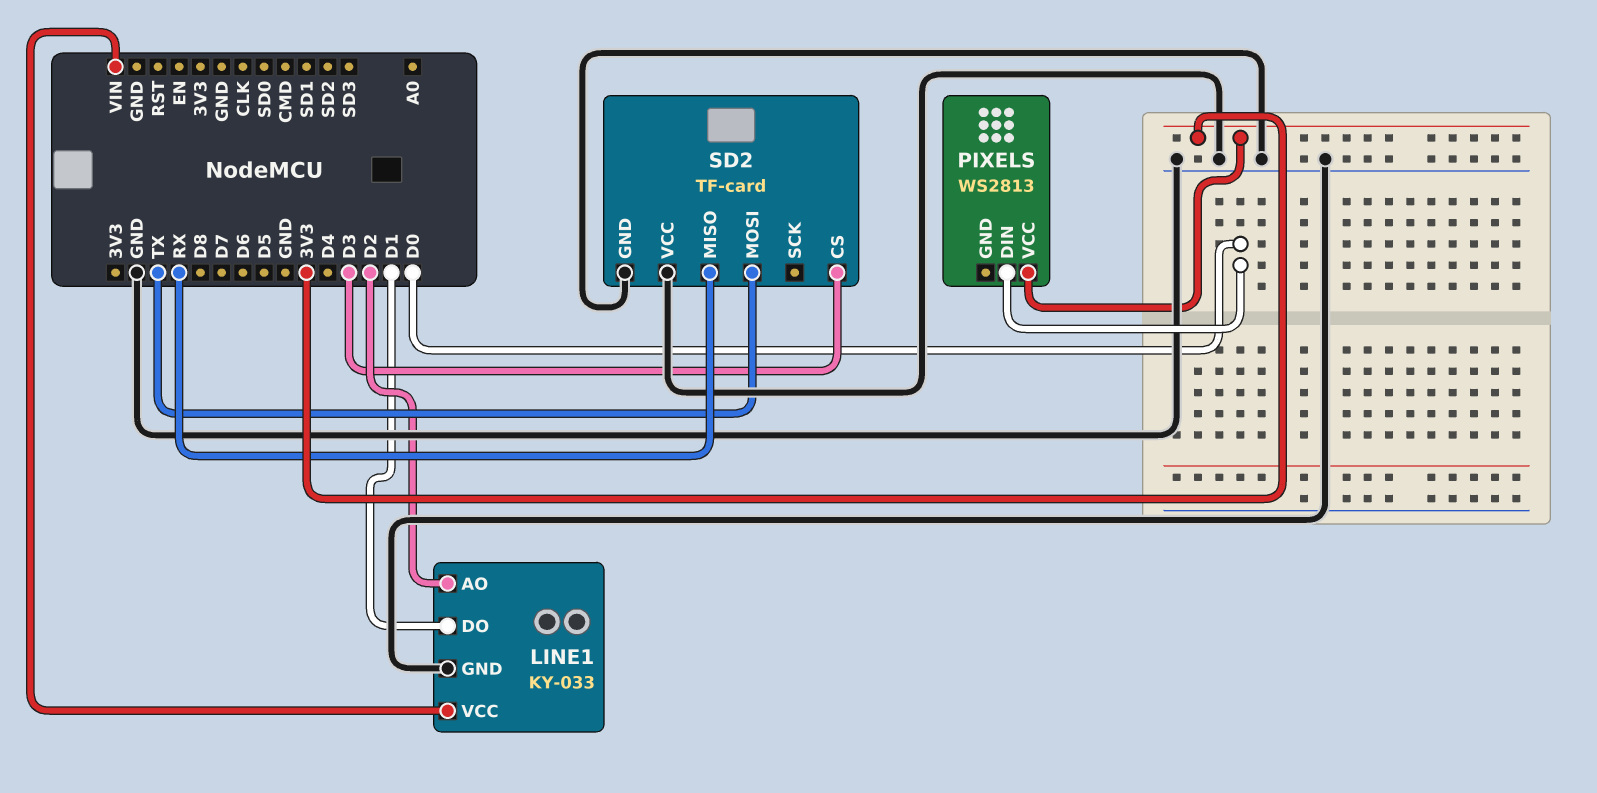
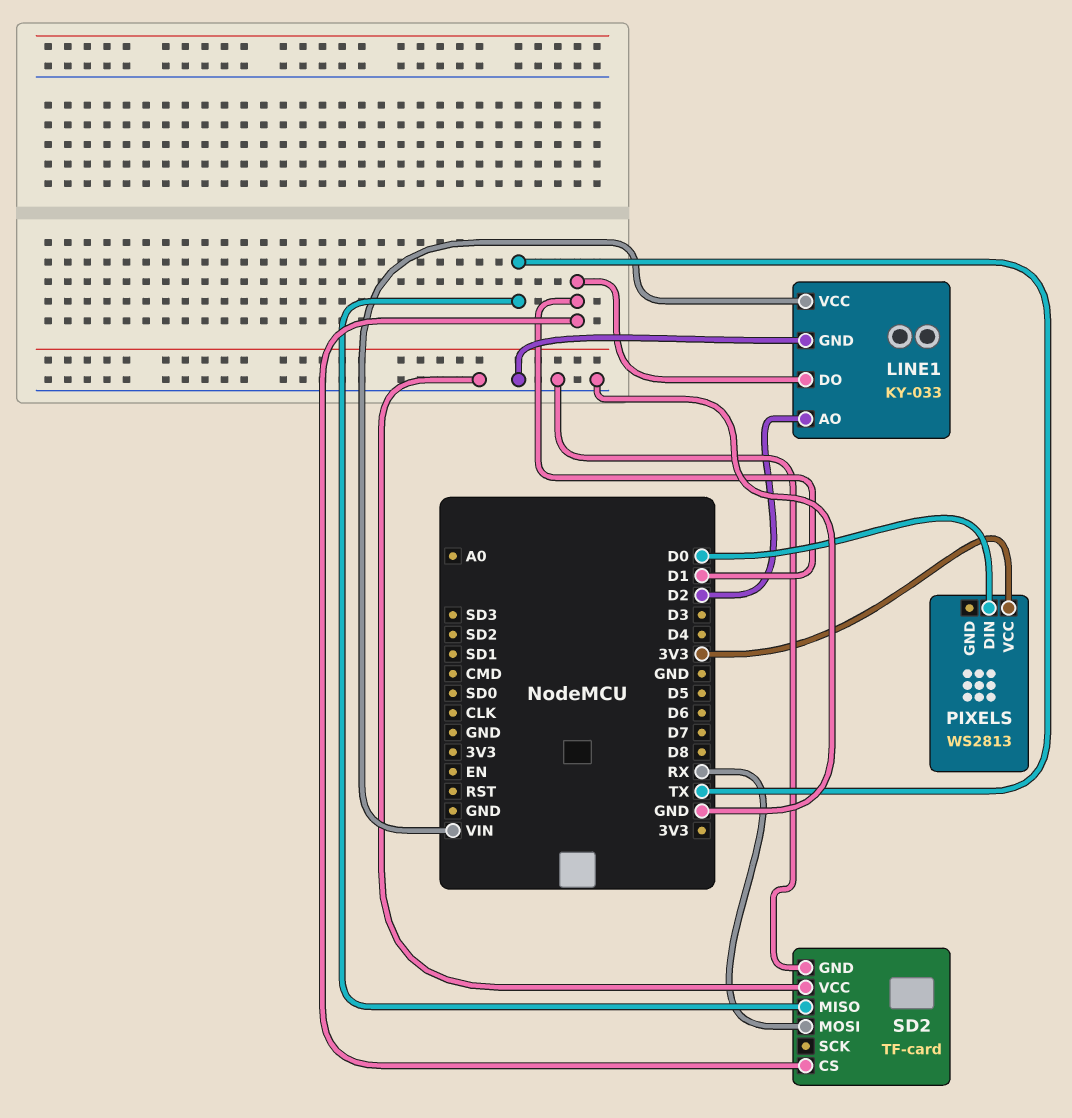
SD2 pin CS: D3 -> D1
SD2 pin MISO: RX -> TX
SD2 pin MOSI: TX -> RX

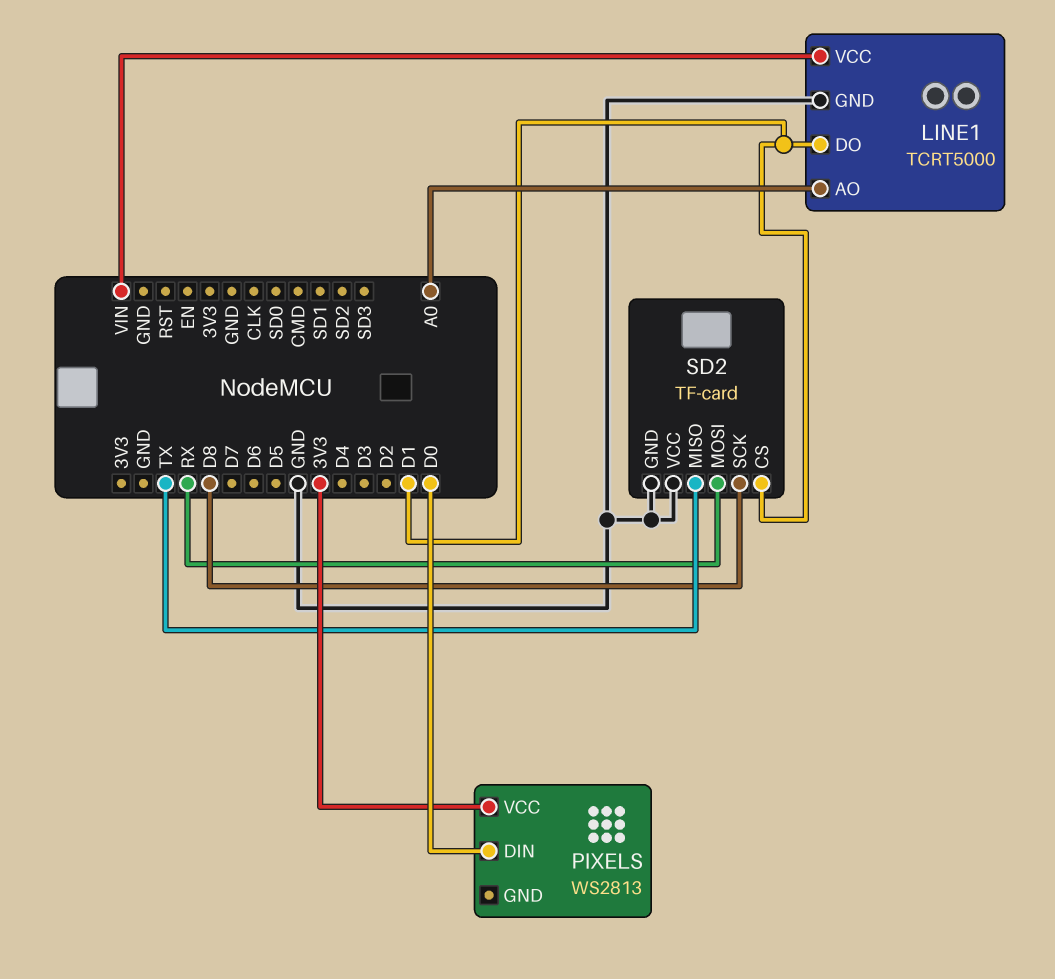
LINE1: KY-033 -> TCRT5000
LINE1 pin AO: D2 -> A0
SD2 pin SCK: none -> D8

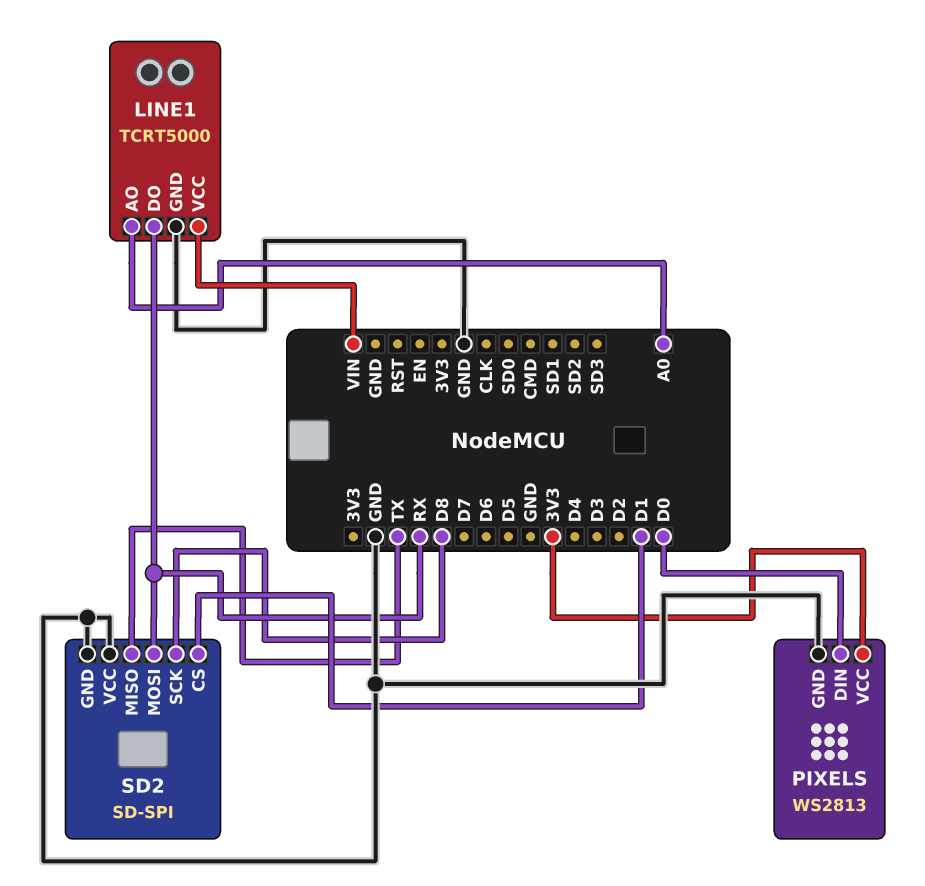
LINE1 pin DO: D1 -> RX
PIXELS pin GND: none -> GND
SD2: TF-card -> SD-SPI

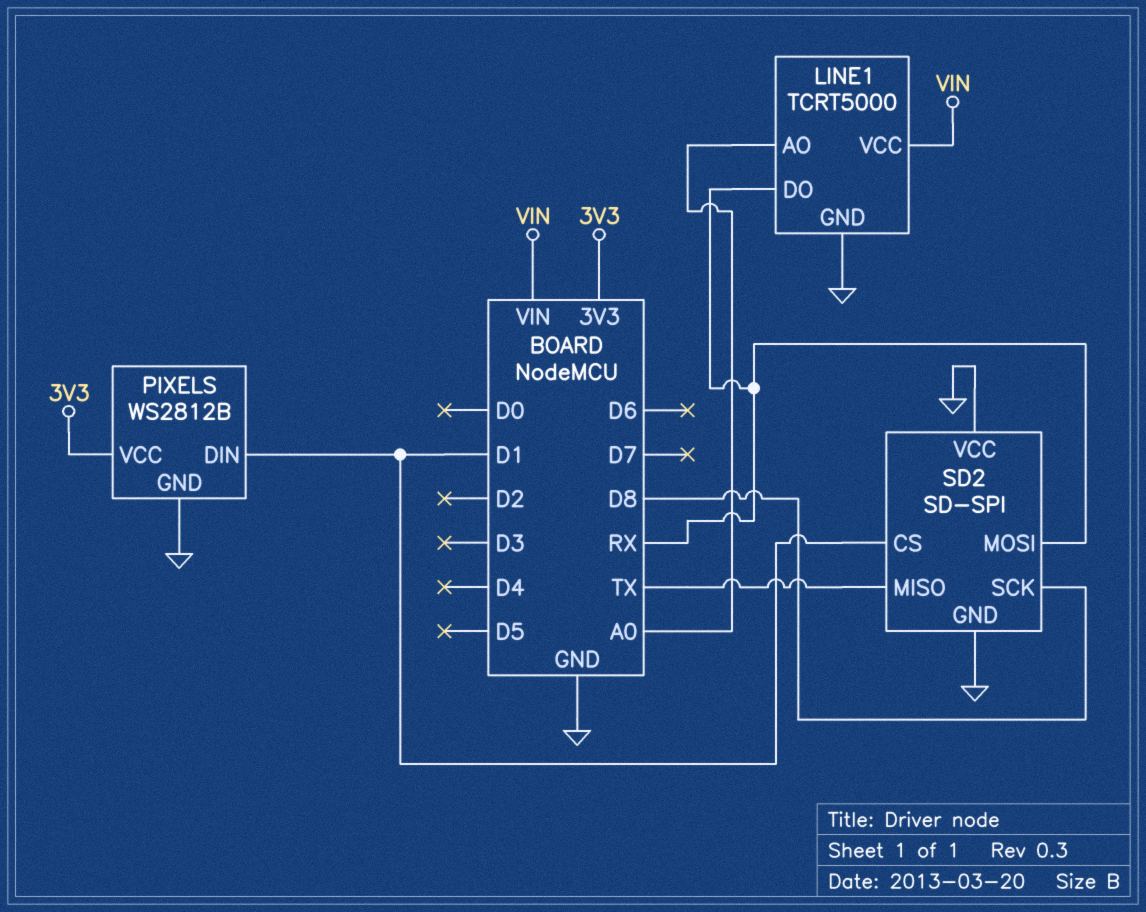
PIXELS: WS2813 -> WS2812B
PIXELS pin DIN: D0 -> D1

